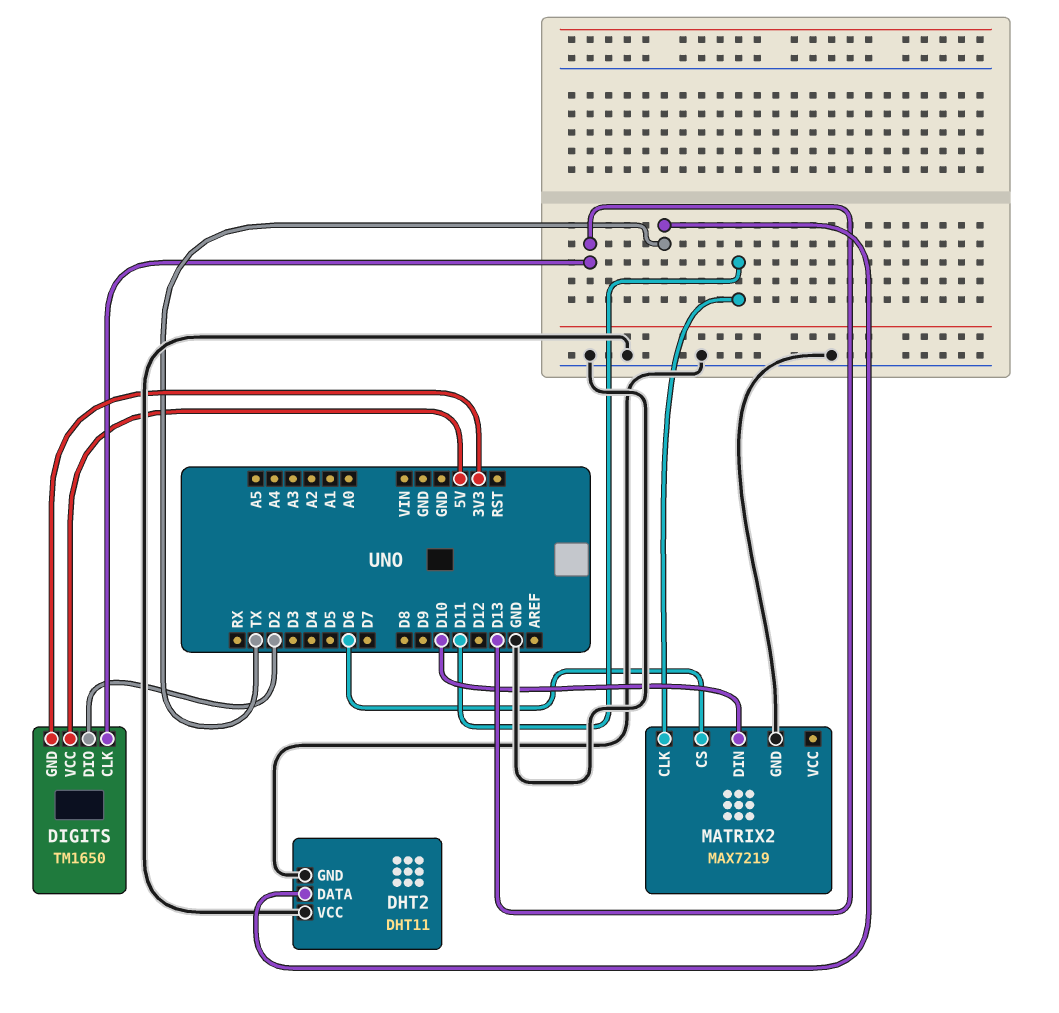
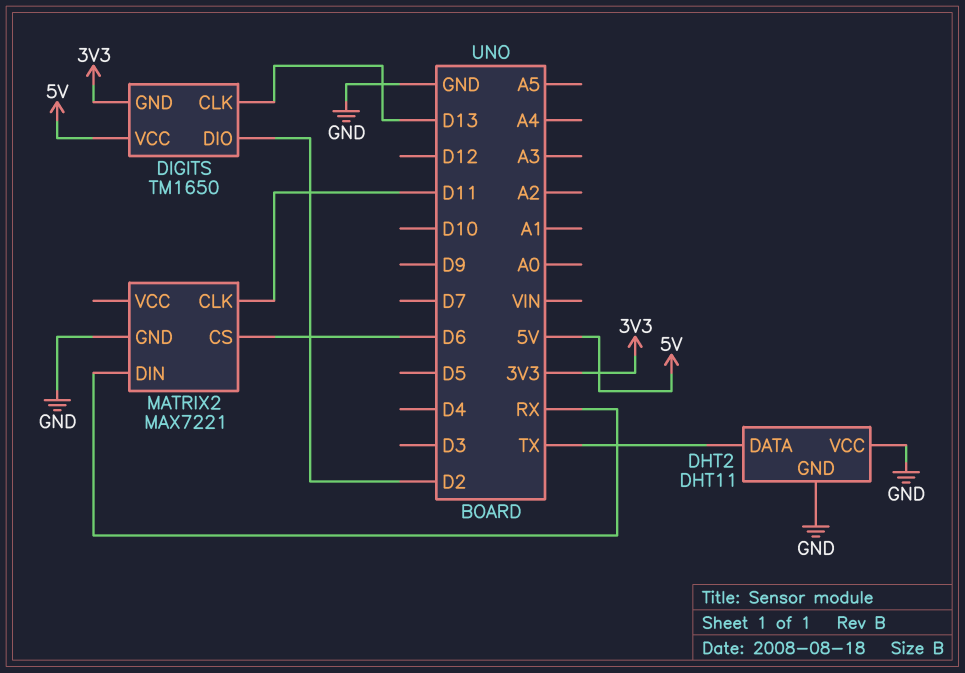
MATRIX2: MAX7219 -> MAX7221
MATRIX2 pin DIN: D10 -> RX

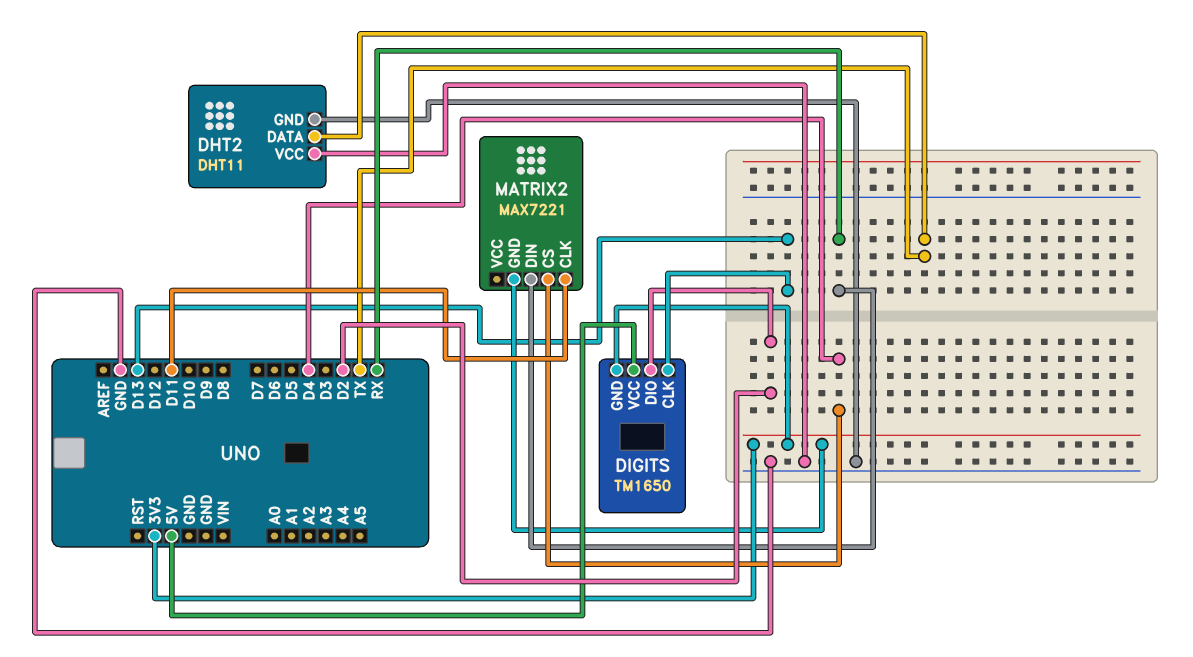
MATRIX2 pin CS: D6 -> D4
MATRIX2 pin GND: GND -> 3V3

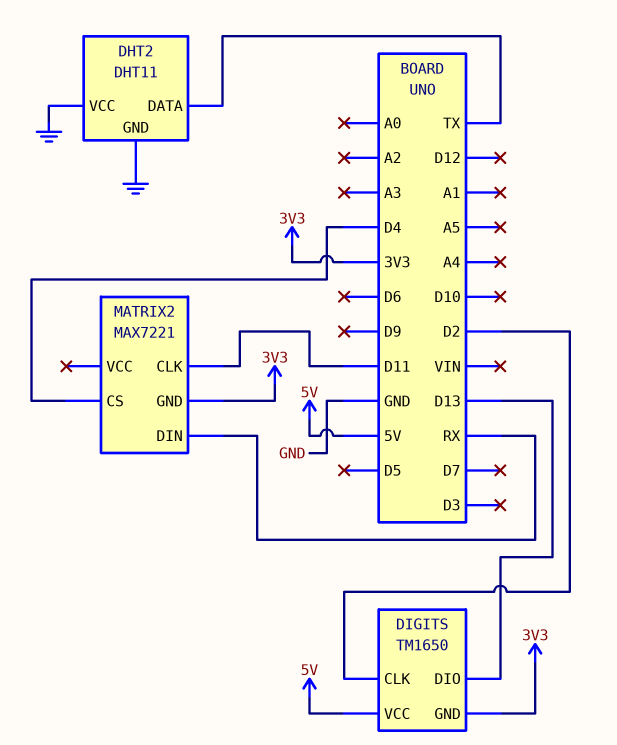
DIGITS pin CLK: D13 -> D2
DIGITS pin DIO: D2 -> D13

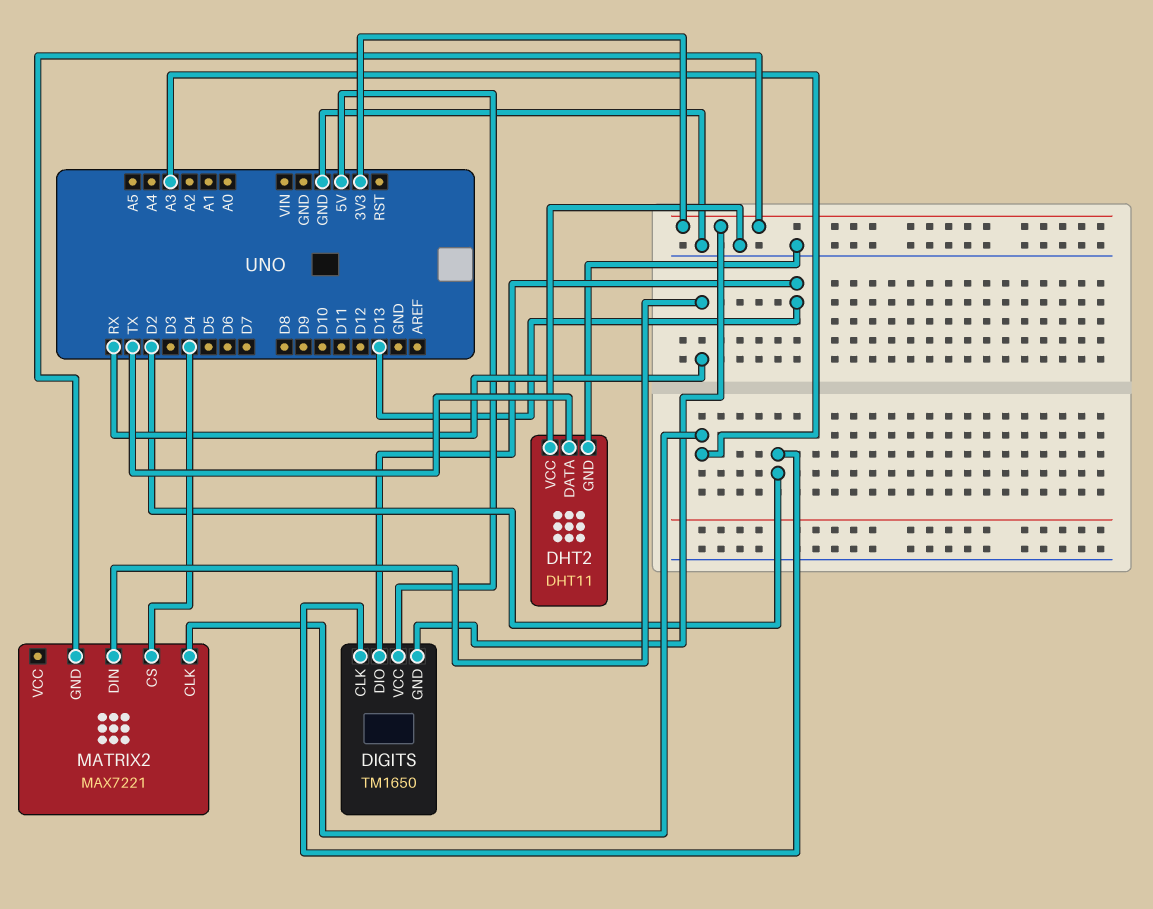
MATRIX2 pin CLK: D11 -> A3

